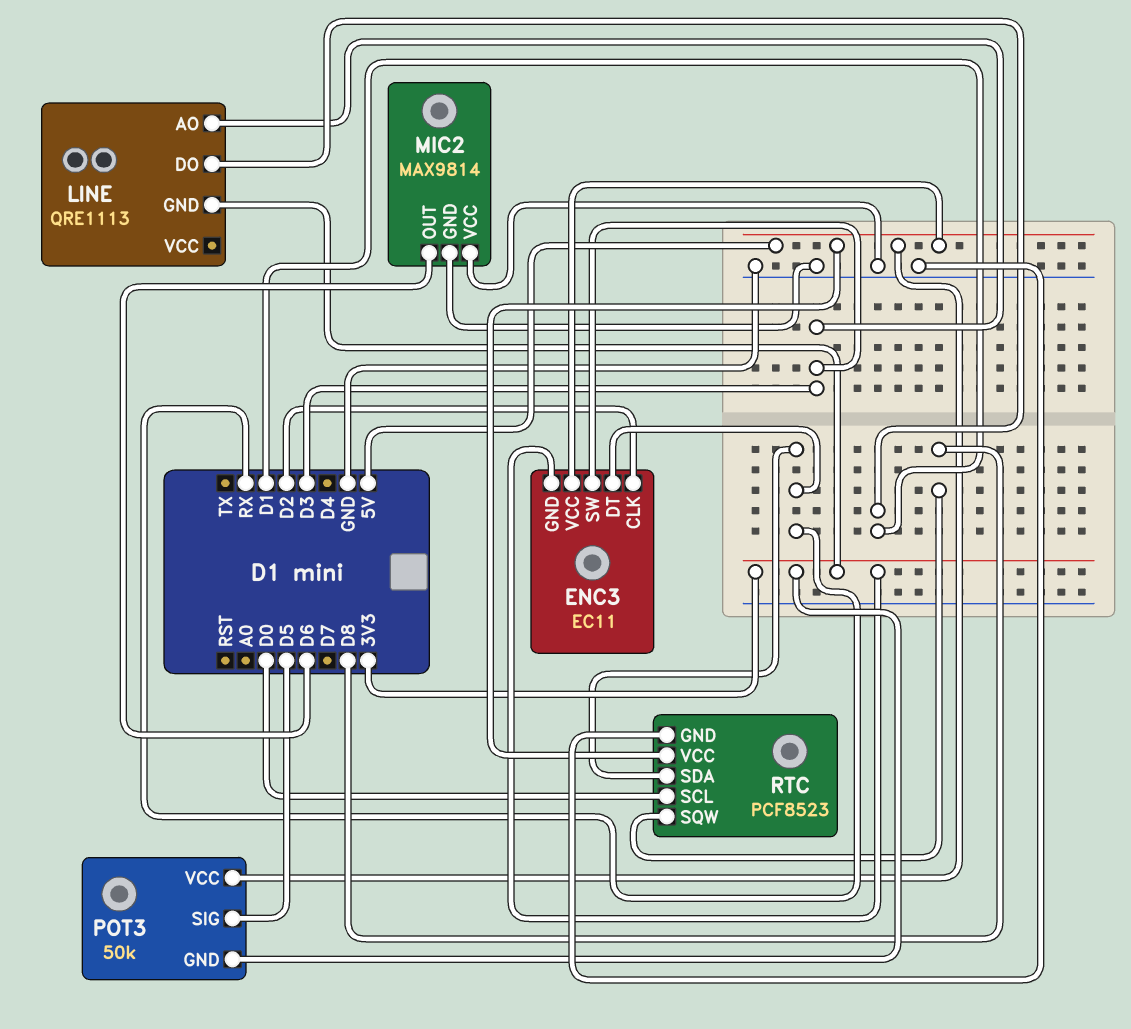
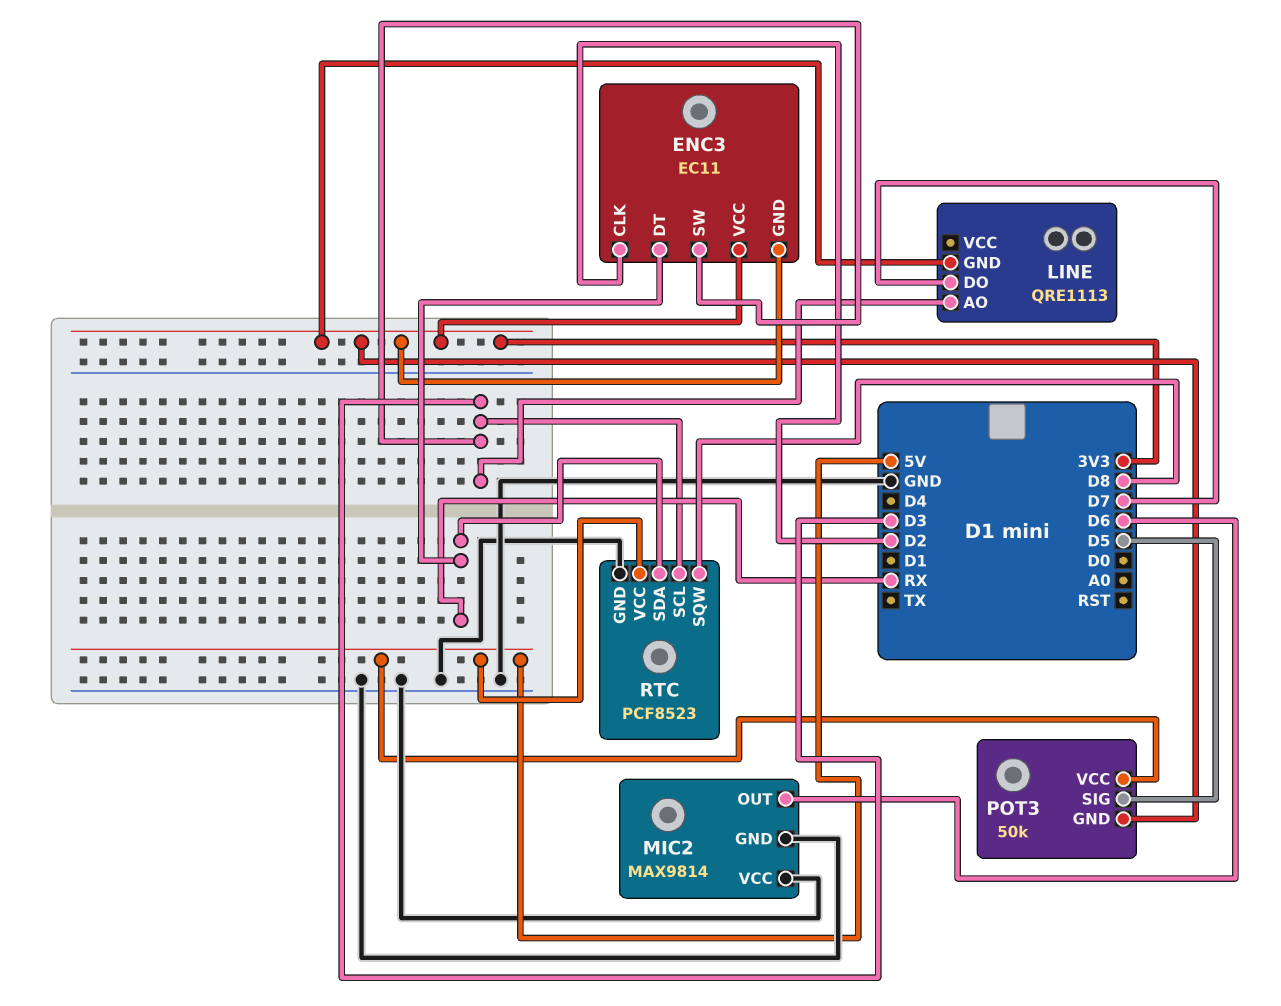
ENC3 pin VCC: 5V -> 3V3
LINE pin DO: D1 -> D7
RTC pin SCL: D0 -> D3

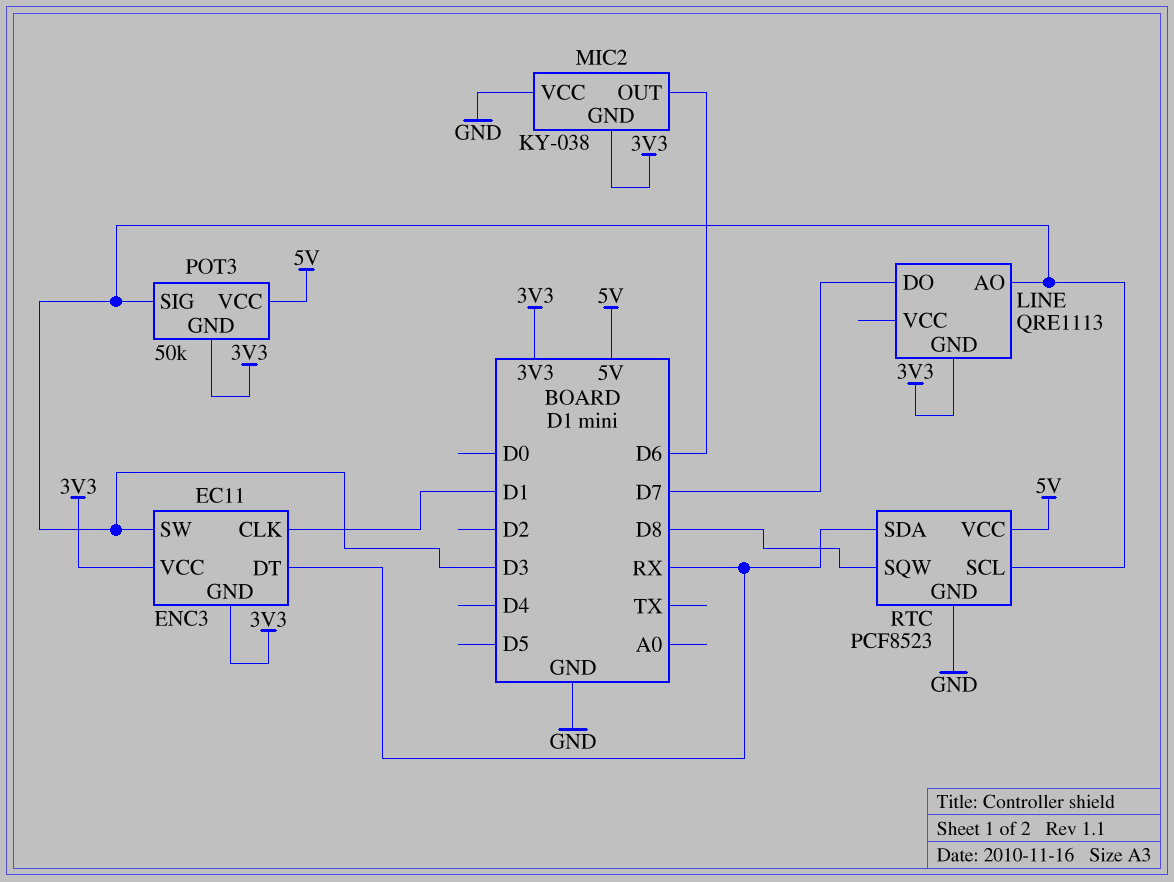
ENC3 pin CLK: D2 -> D1
MIC2: MAX9814 -> KY-038
MIC2 pin GND: GND -> 3V3
POT3 pin SIG: D5 -> D3

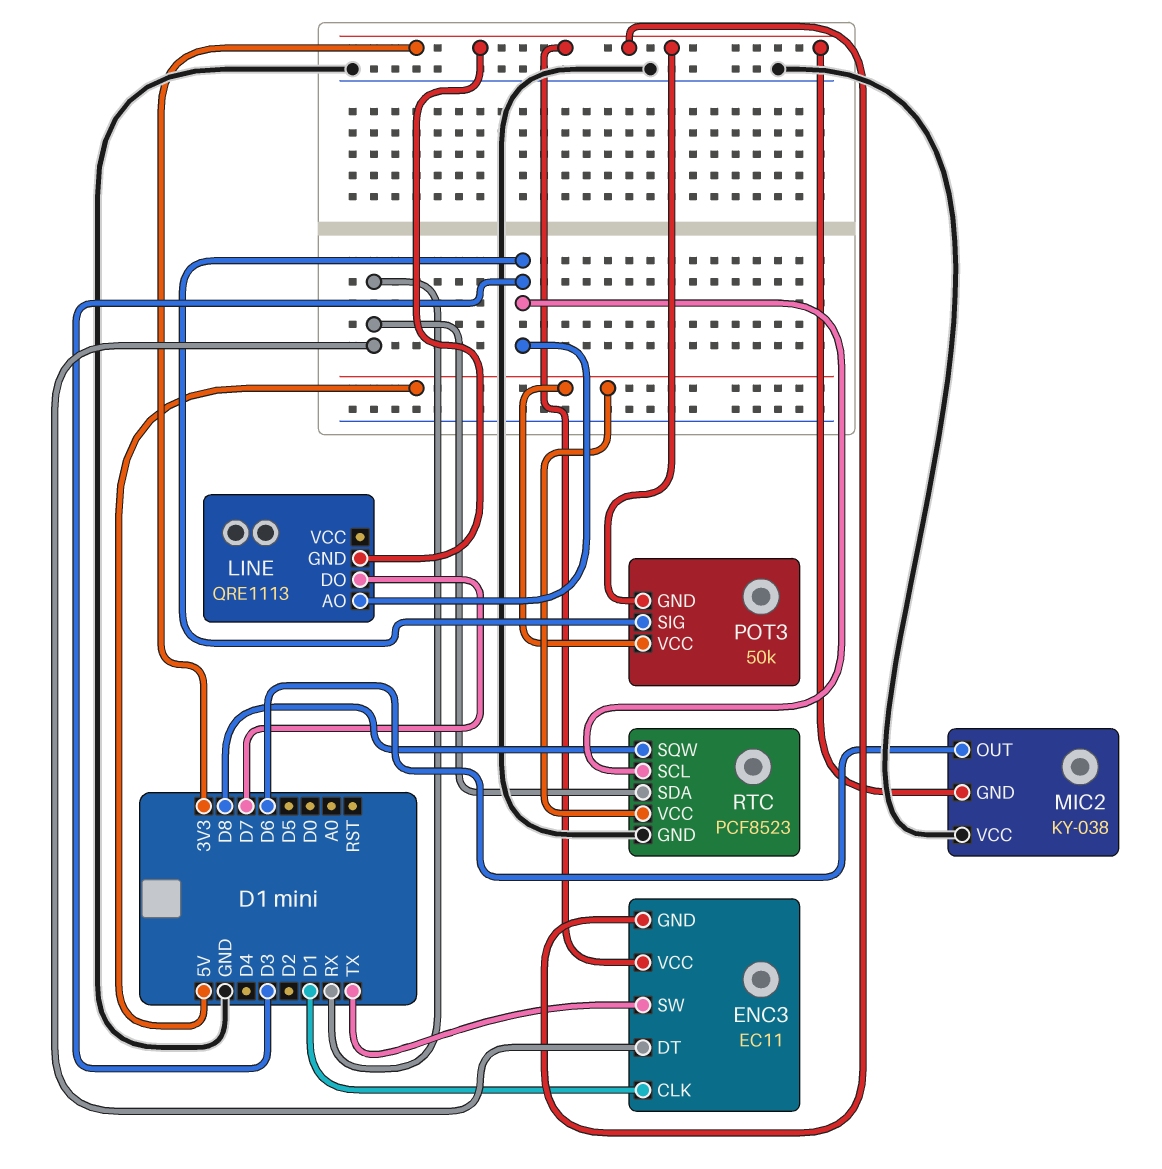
ENC3 pin SW: D3 -> TX

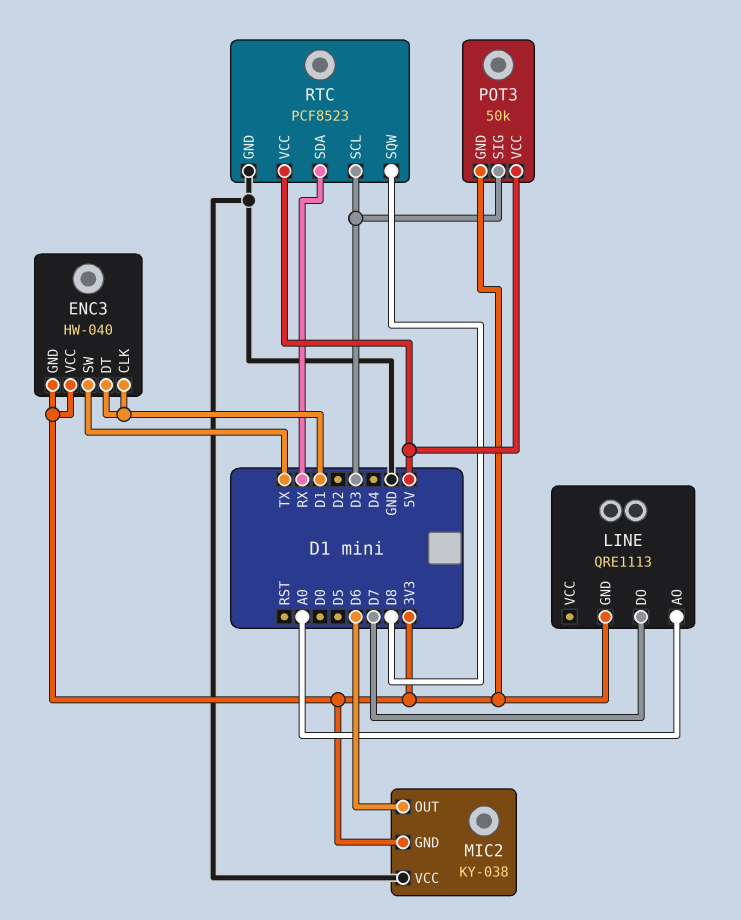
ENC3: EC11 -> HW-040
ENC3 pin DT: RX -> D1
LINE pin AO: D3 -> A0

